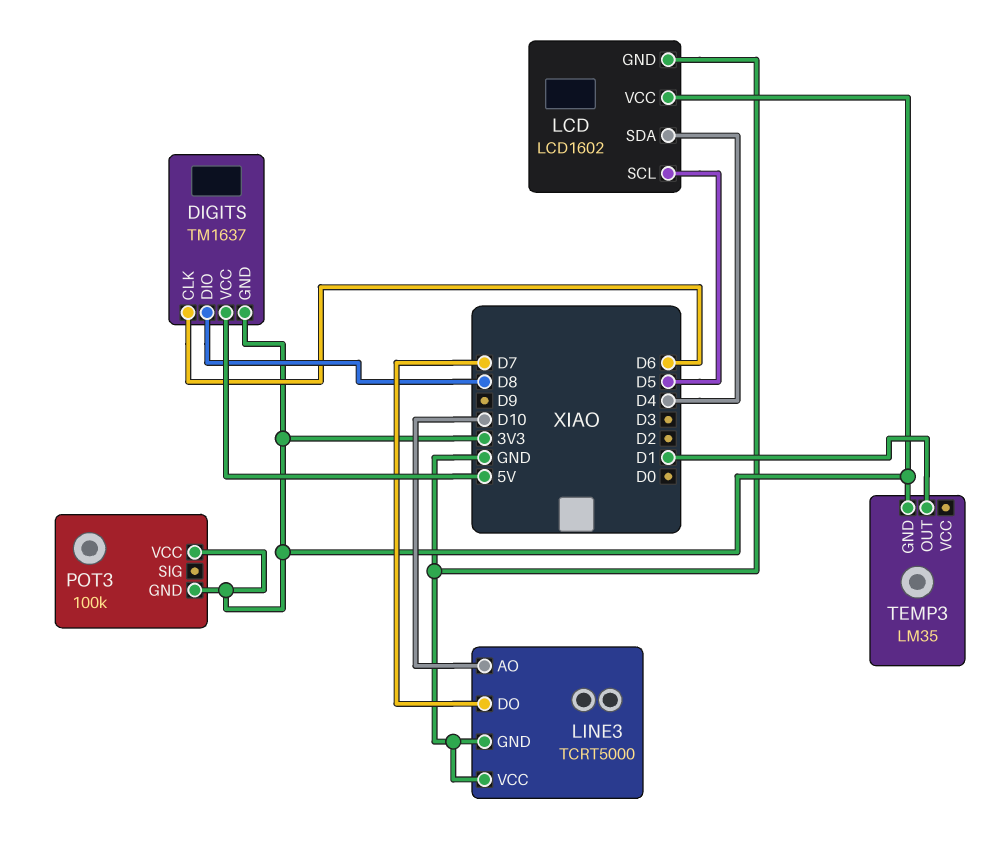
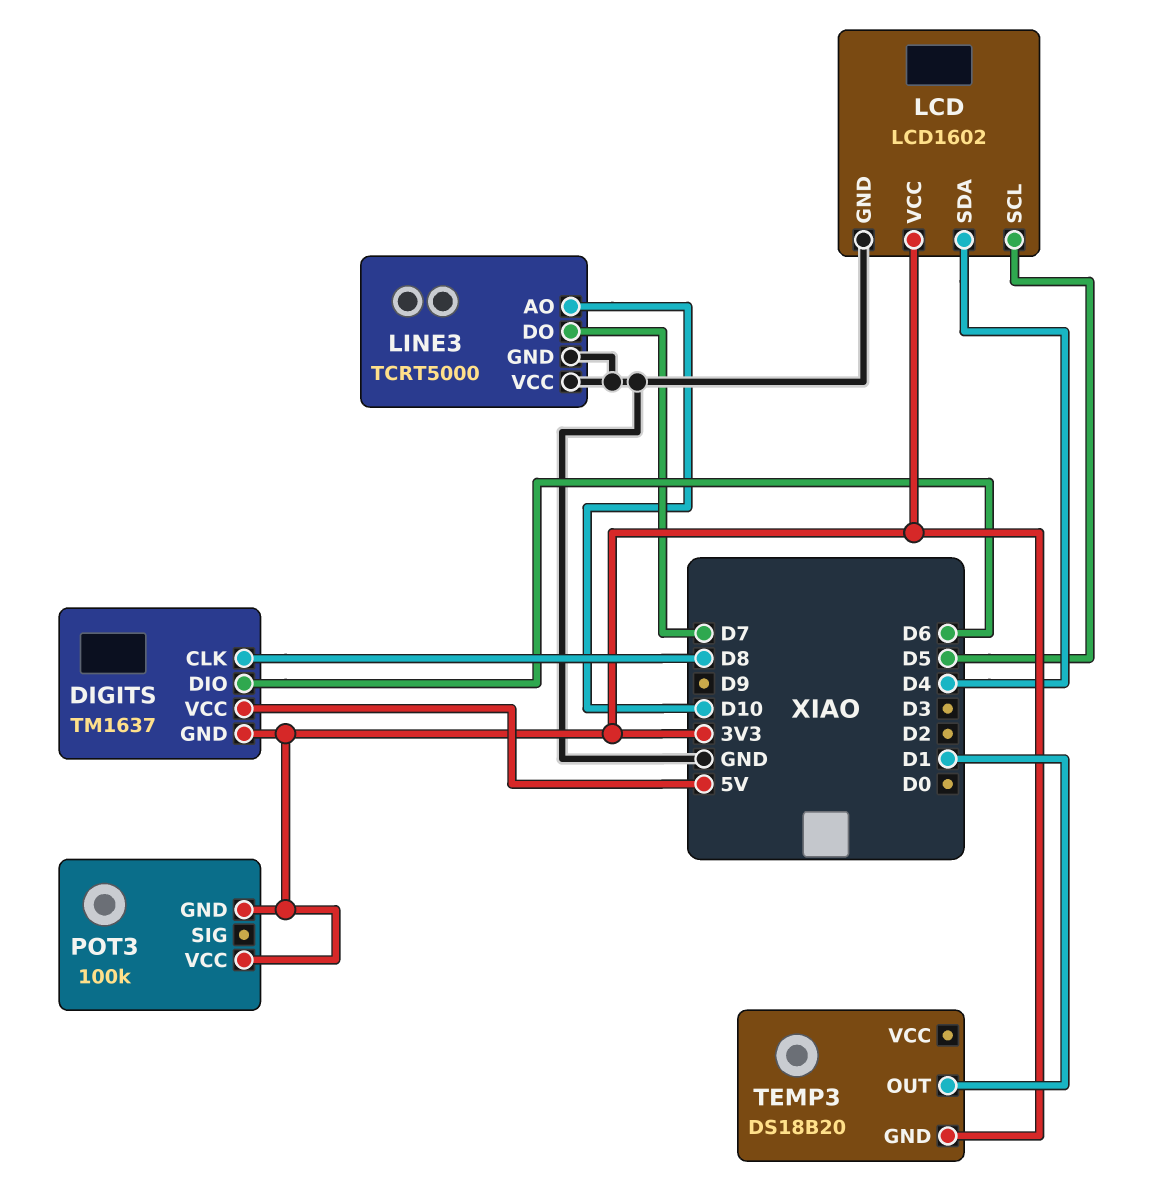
DIGITS pin CLK: D6 -> D8
DIGITS pin DIO: D8 -> D6
TEMP3: LM35 -> DS18B20

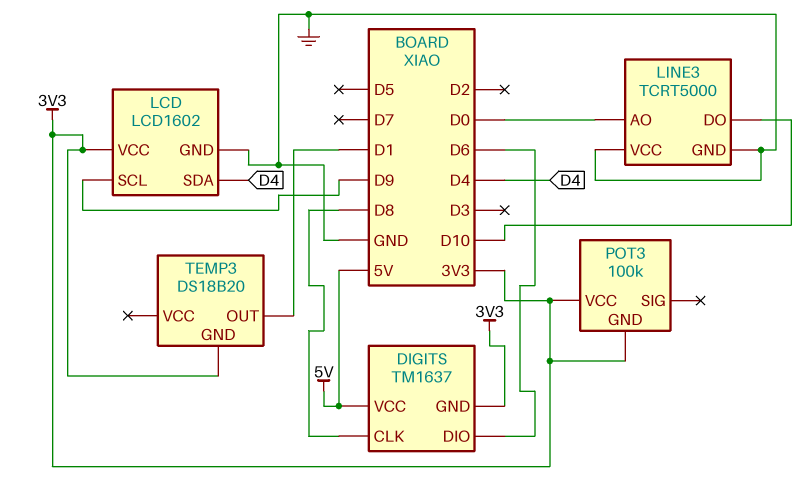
LCD pin SCL: D5 -> D9
LINE3 pin AO: D10 -> D0
LINE3 pin DO: D7 -> D10

